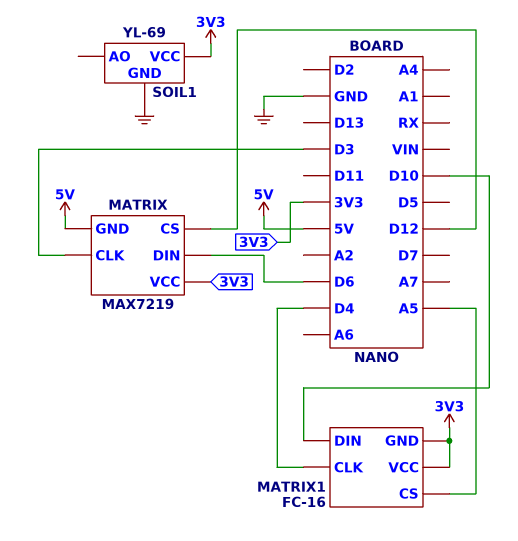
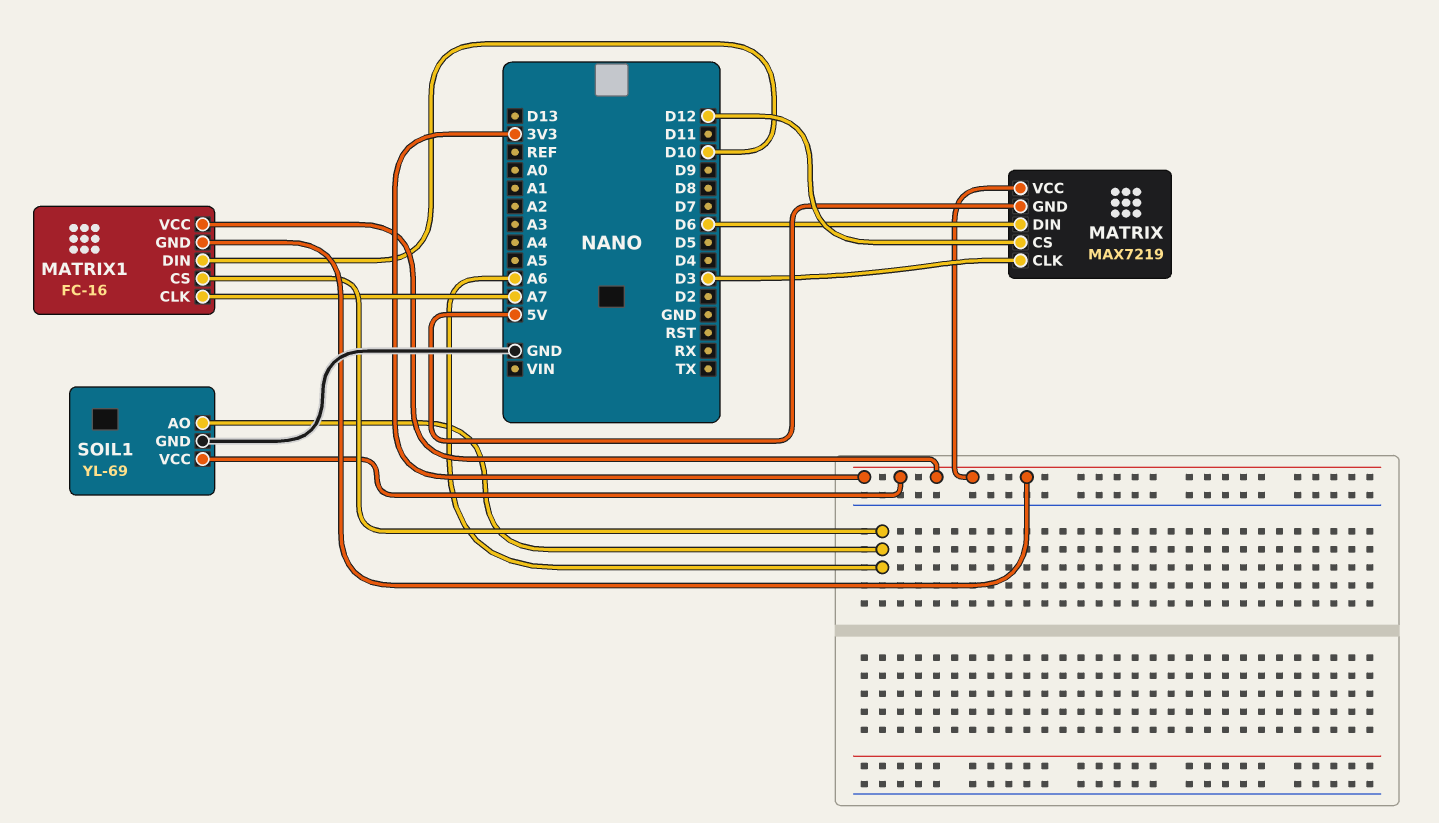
MATRIX1 pin CLK: D4 -> A7
MATRIX1 pin CS: A5 -> A6
SOIL1 pin AO: none -> A6

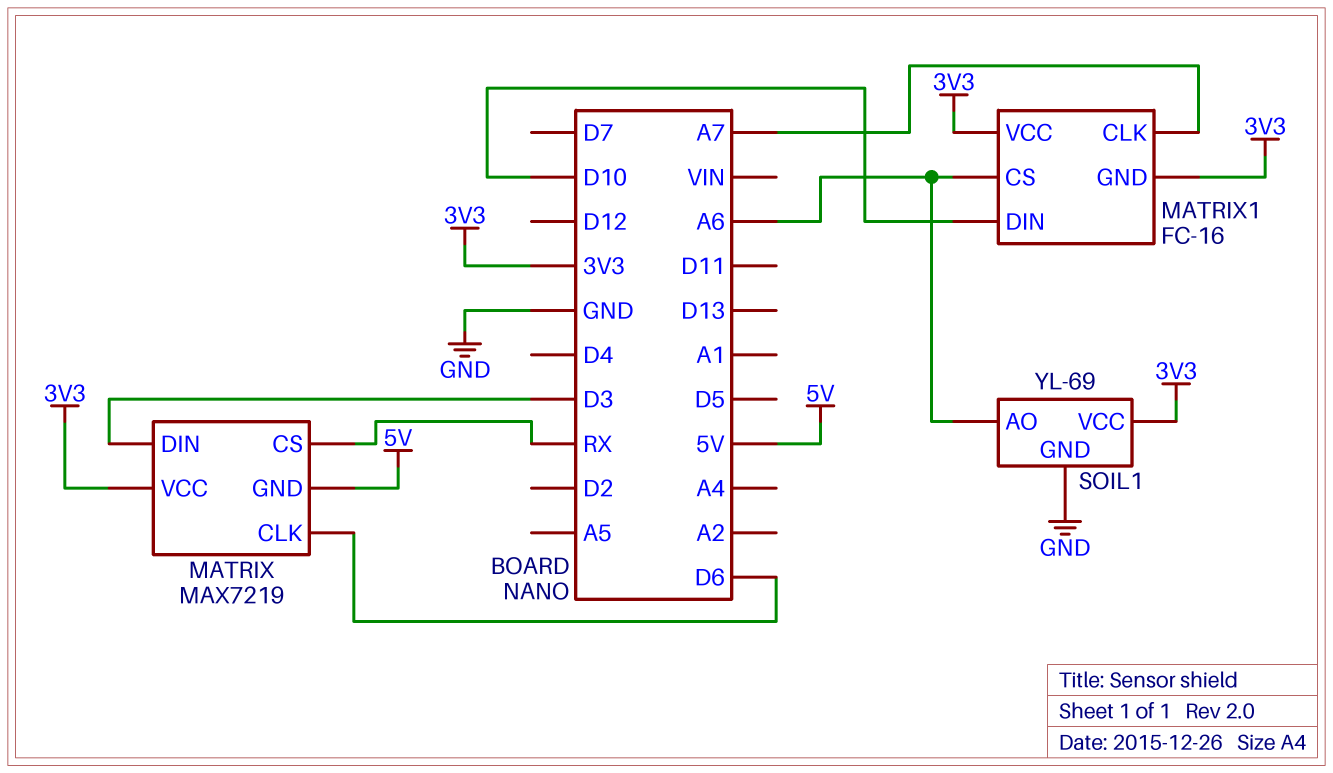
MATRIX pin CLK: D3 -> D6
MATRIX pin CS: D12 -> RX
MATRIX pin DIN: D6 -> D3

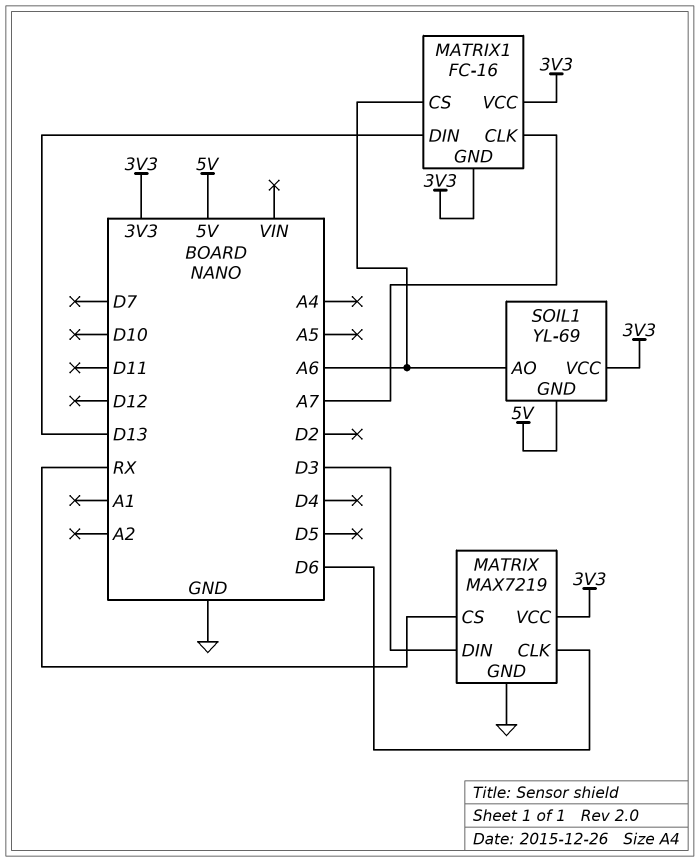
MATRIX pin GND: 5V -> GND
MATRIX1 pin DIN: D10 -> D13
SOIL1 pin GND: GND -> 5V

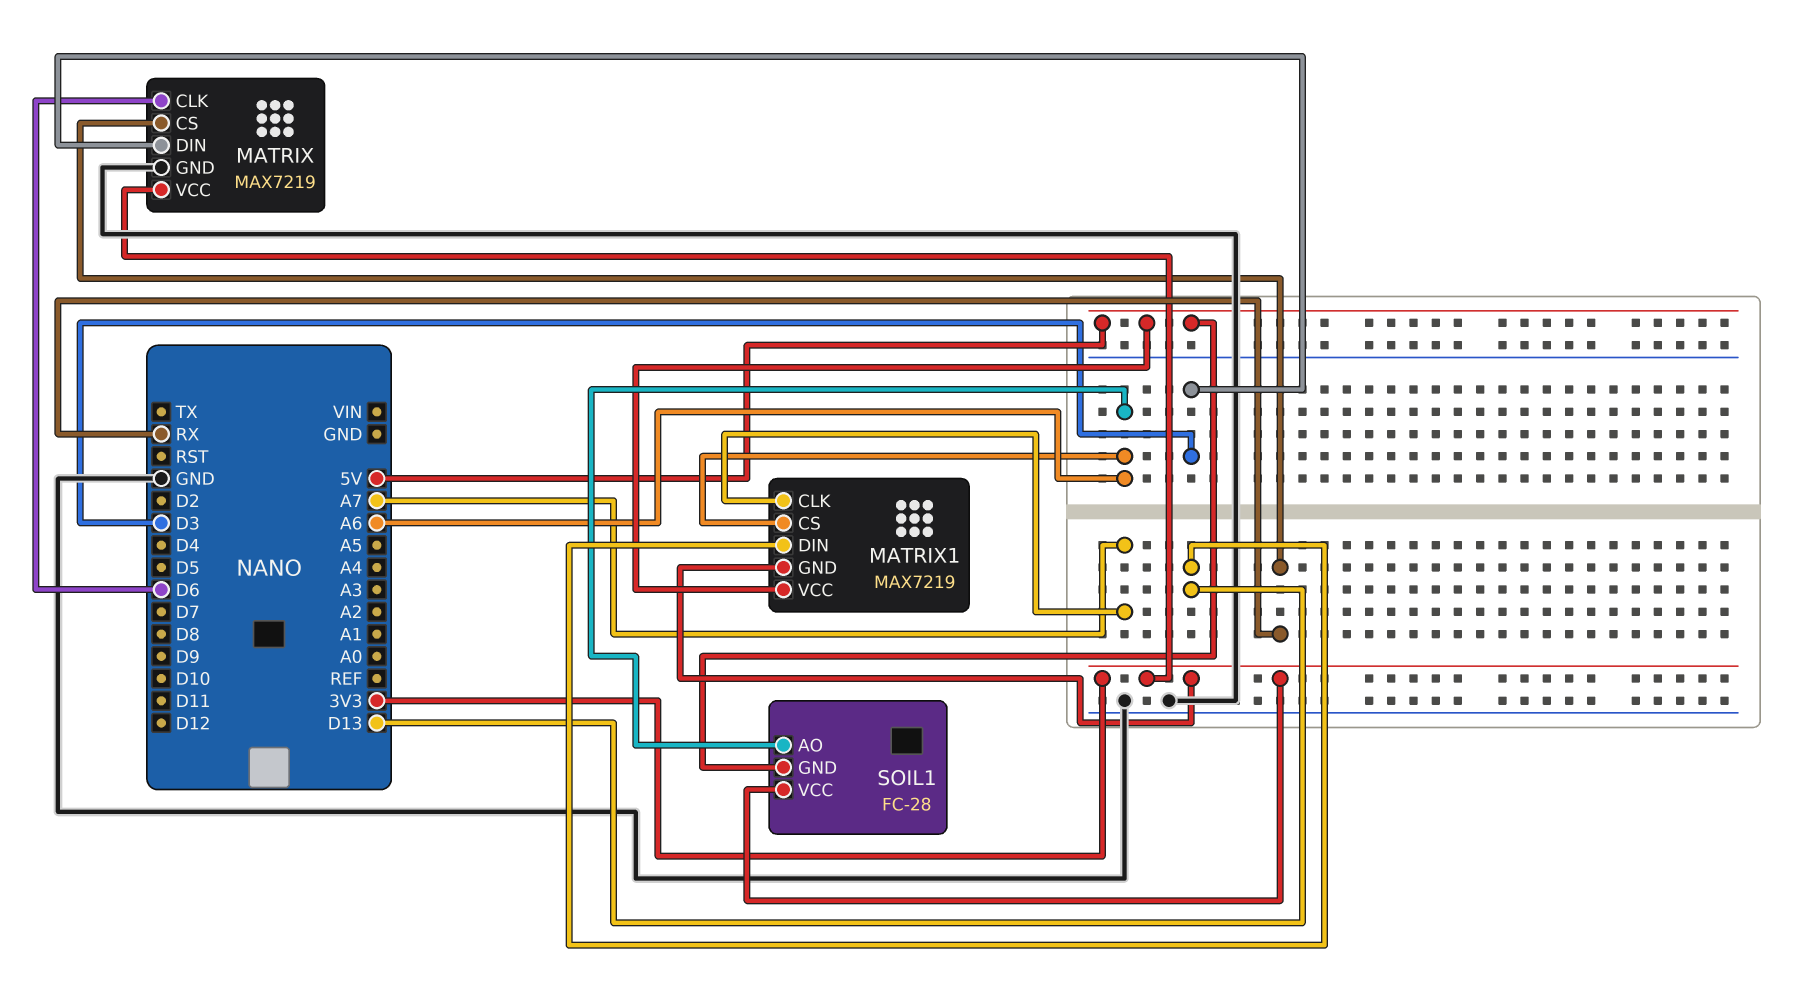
MATRIX1: FC-16 -> MAX7219
MATRIX1 pin VCC: 3V3 -> 5V
SOIL1: YL-69 -> FC-28

